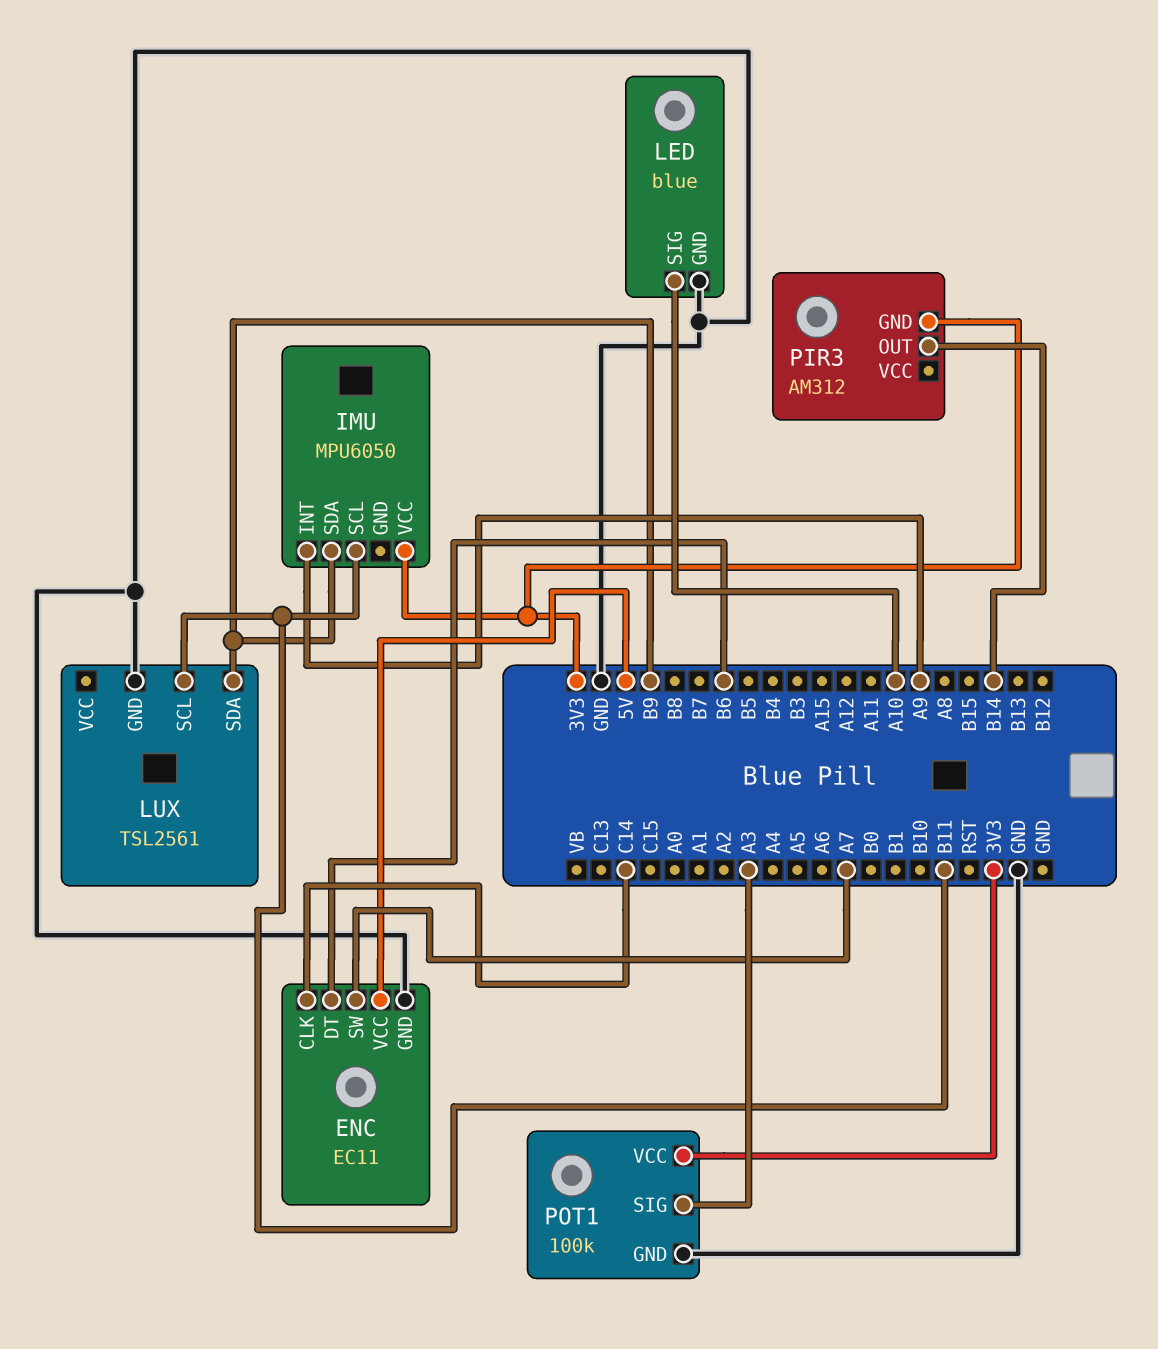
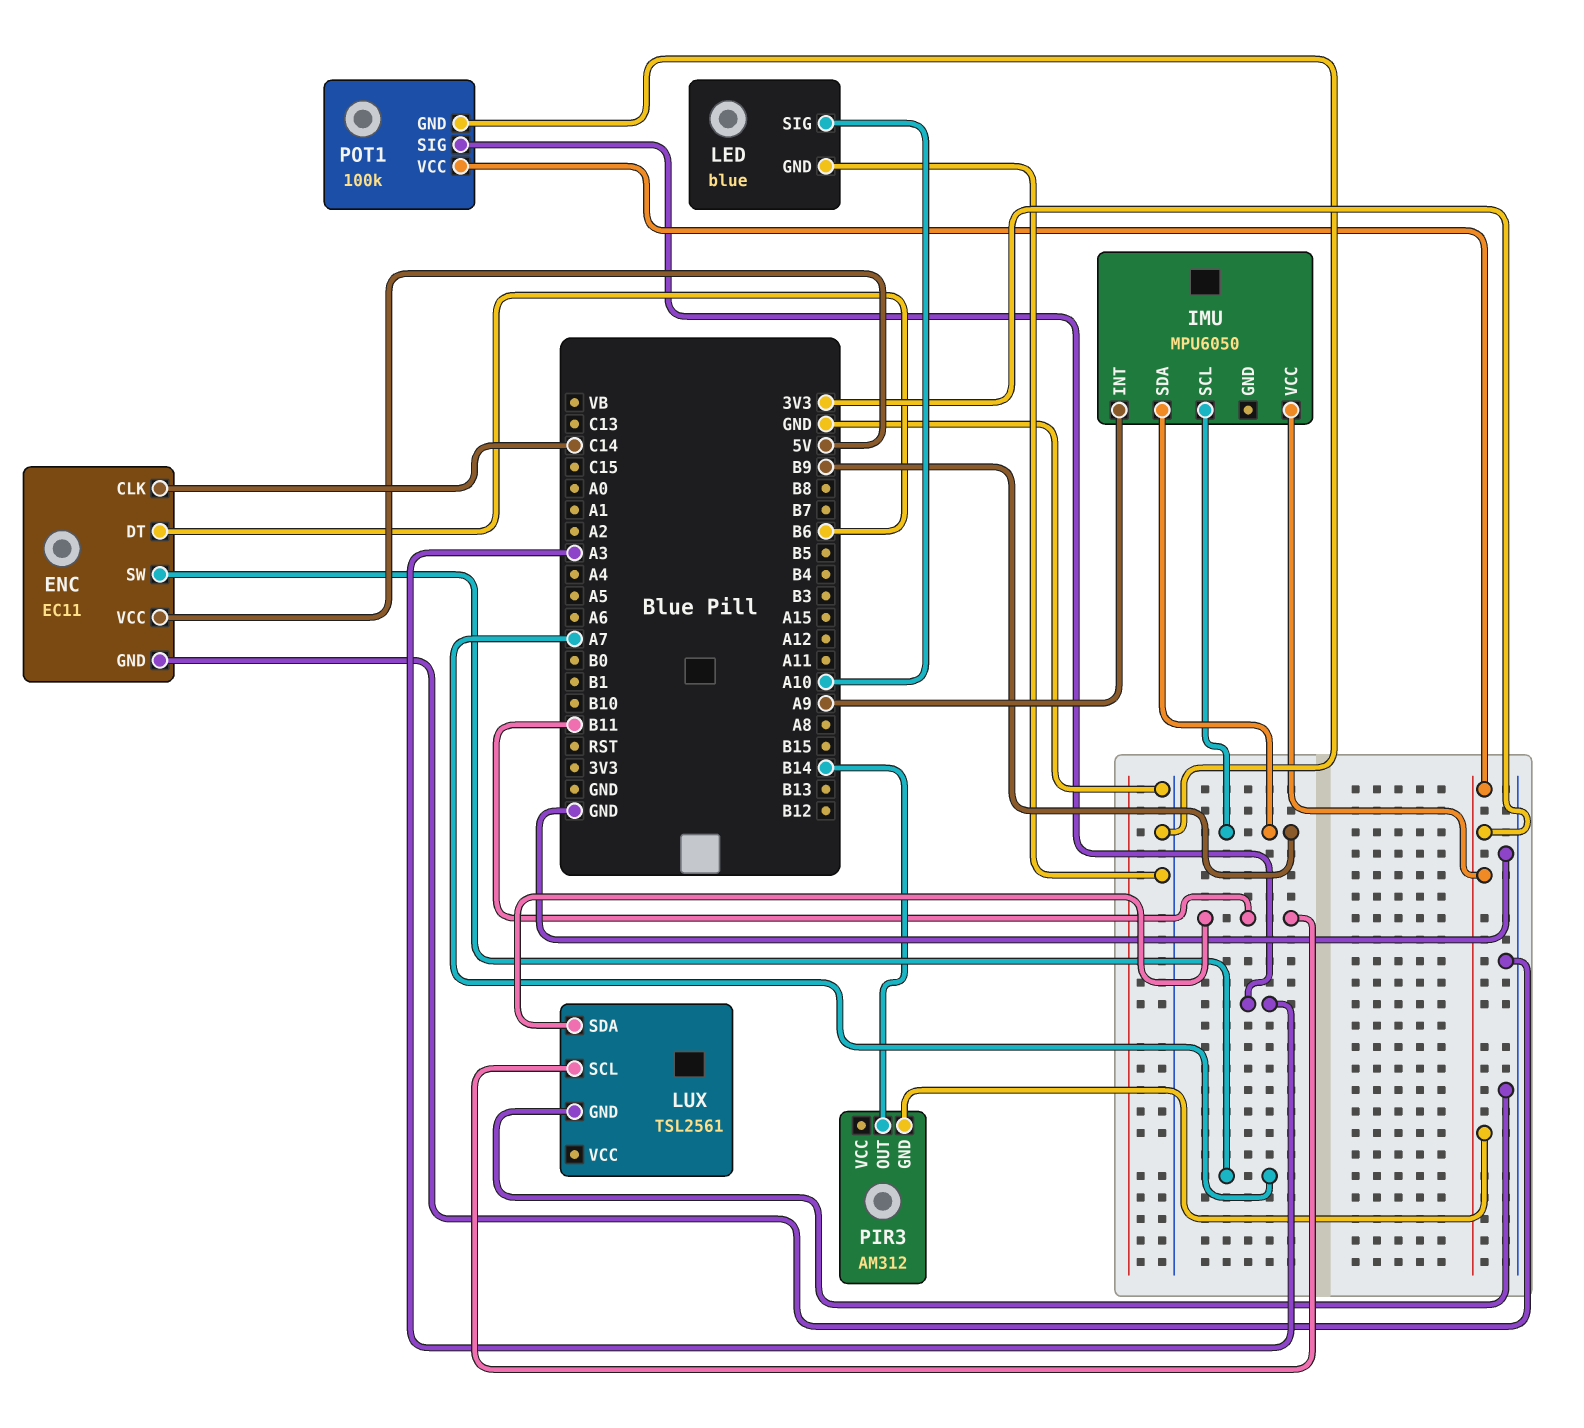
IMU pin SCL: B11 -> B9
LUX pin SDA: B9 -> B11

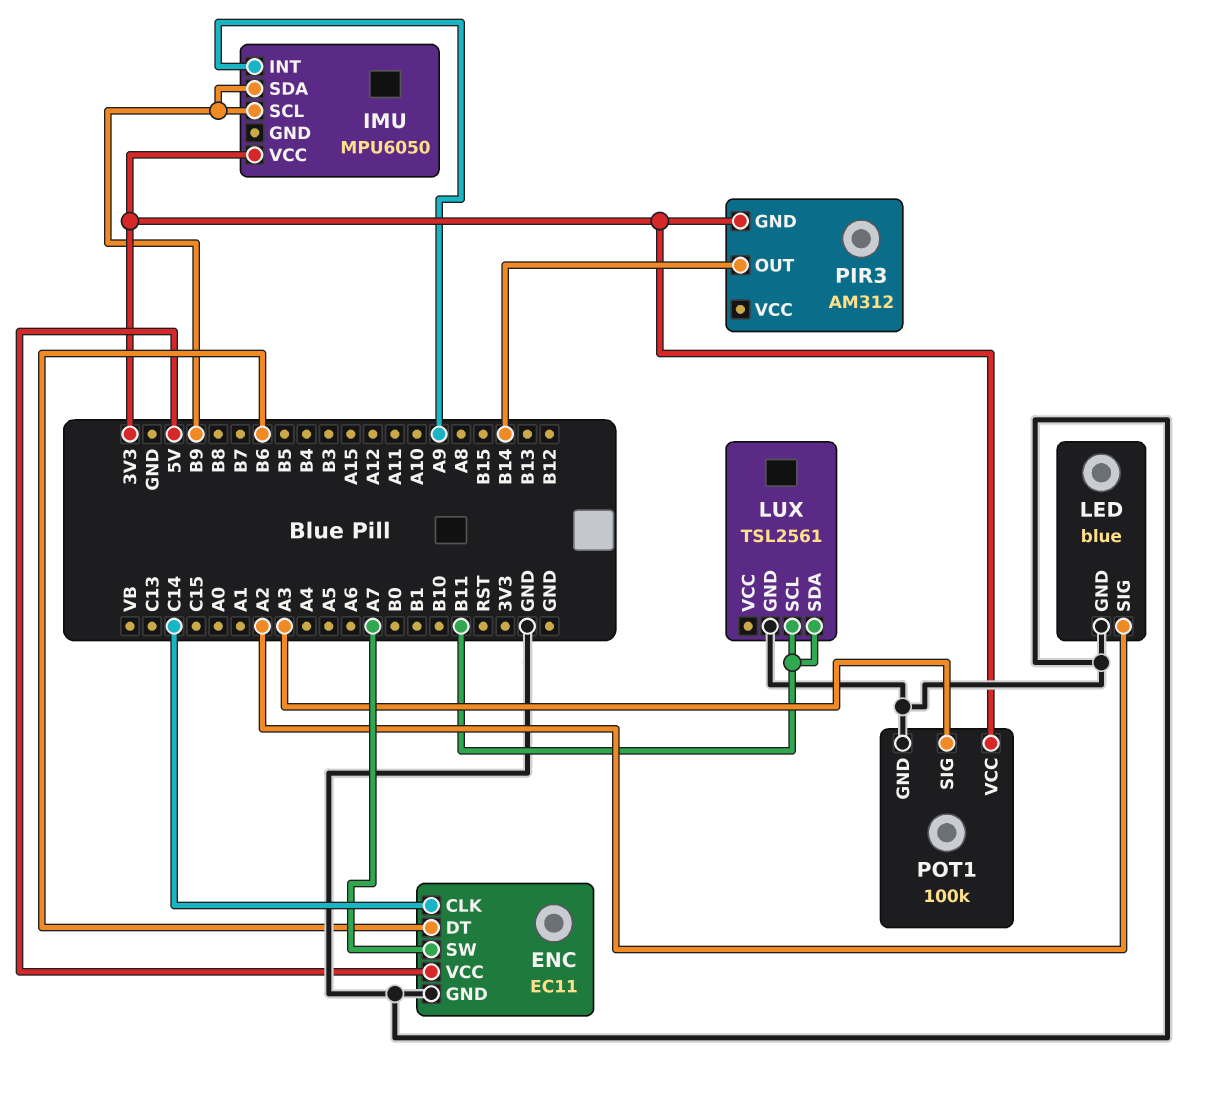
LED pin SIG: A10 -> A2

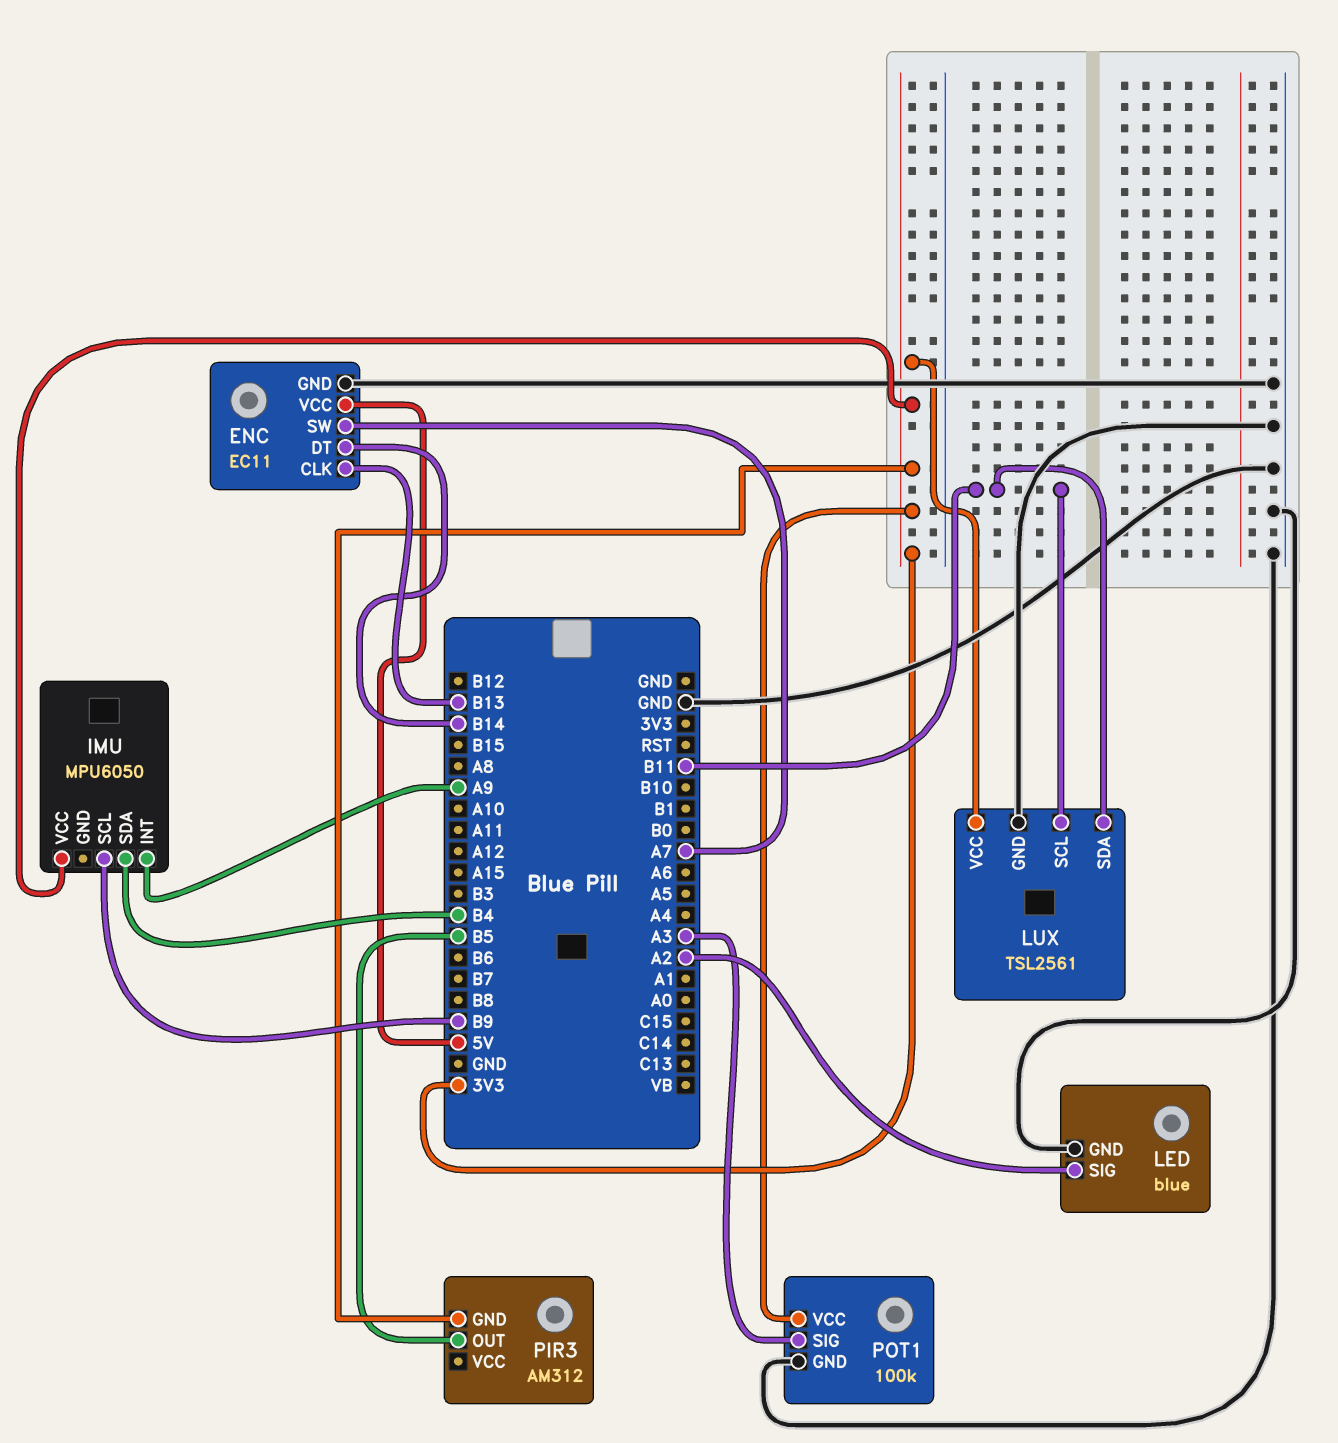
ENC pin CLK: C14 -> B13
ENC pin DT: B6 -> B14
IMU pin SDA: B9 -> B4
LUX pin VCC: none -> 3V3
PIR3 pin OUT: B14 -> B5

